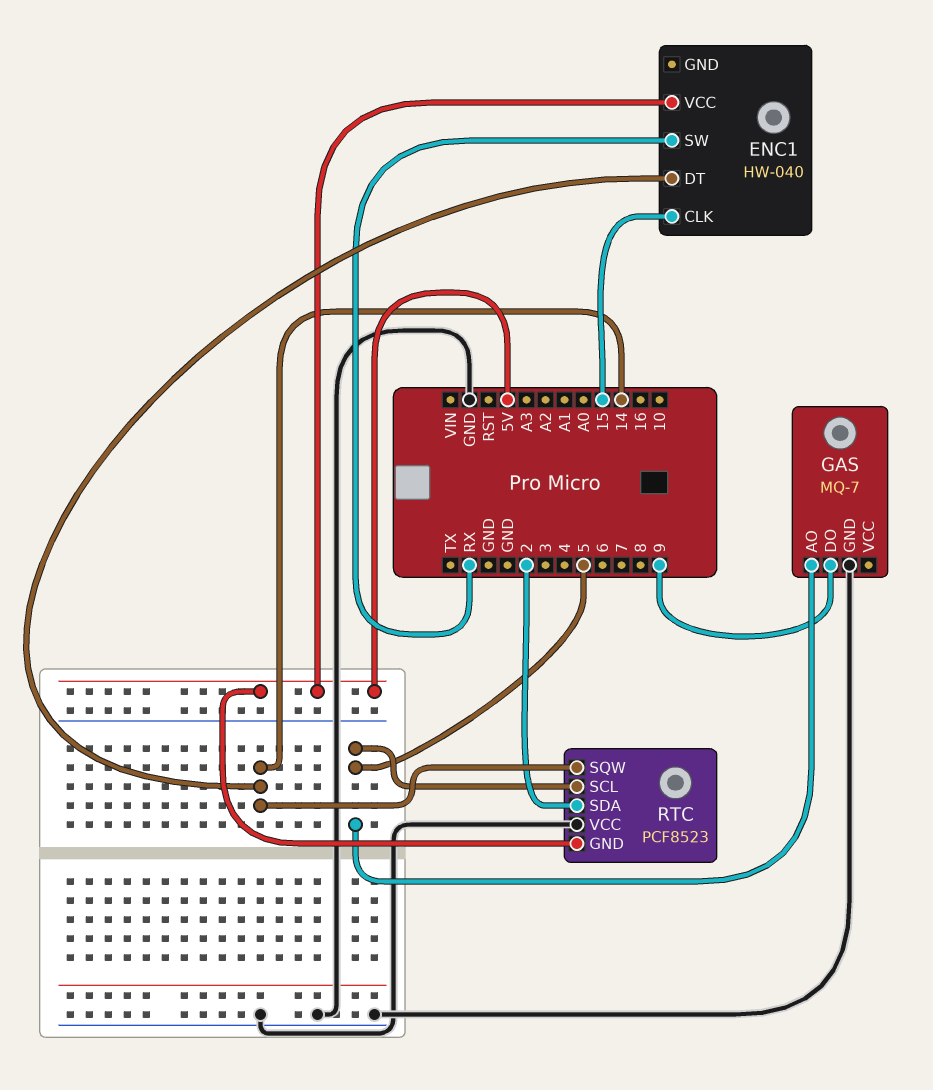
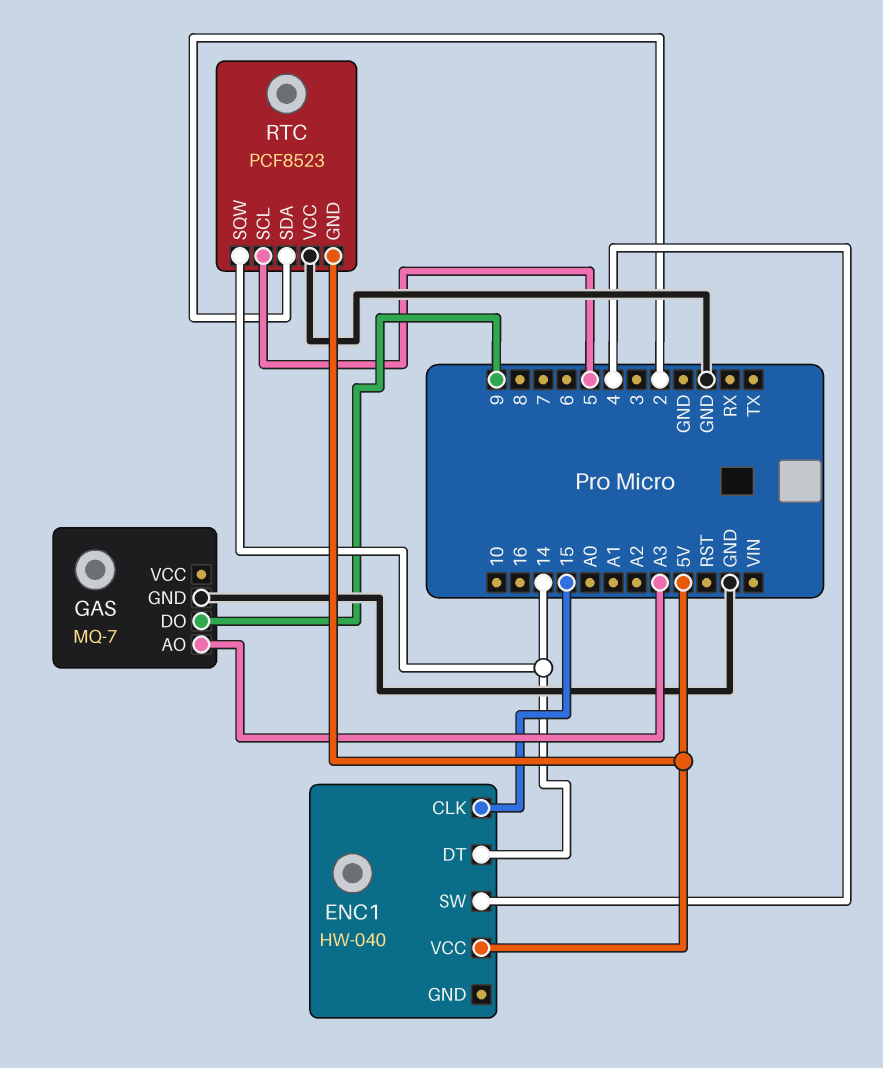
ENC1 pin SW: RX -> 4
GAS pin AO: 5 -> A3

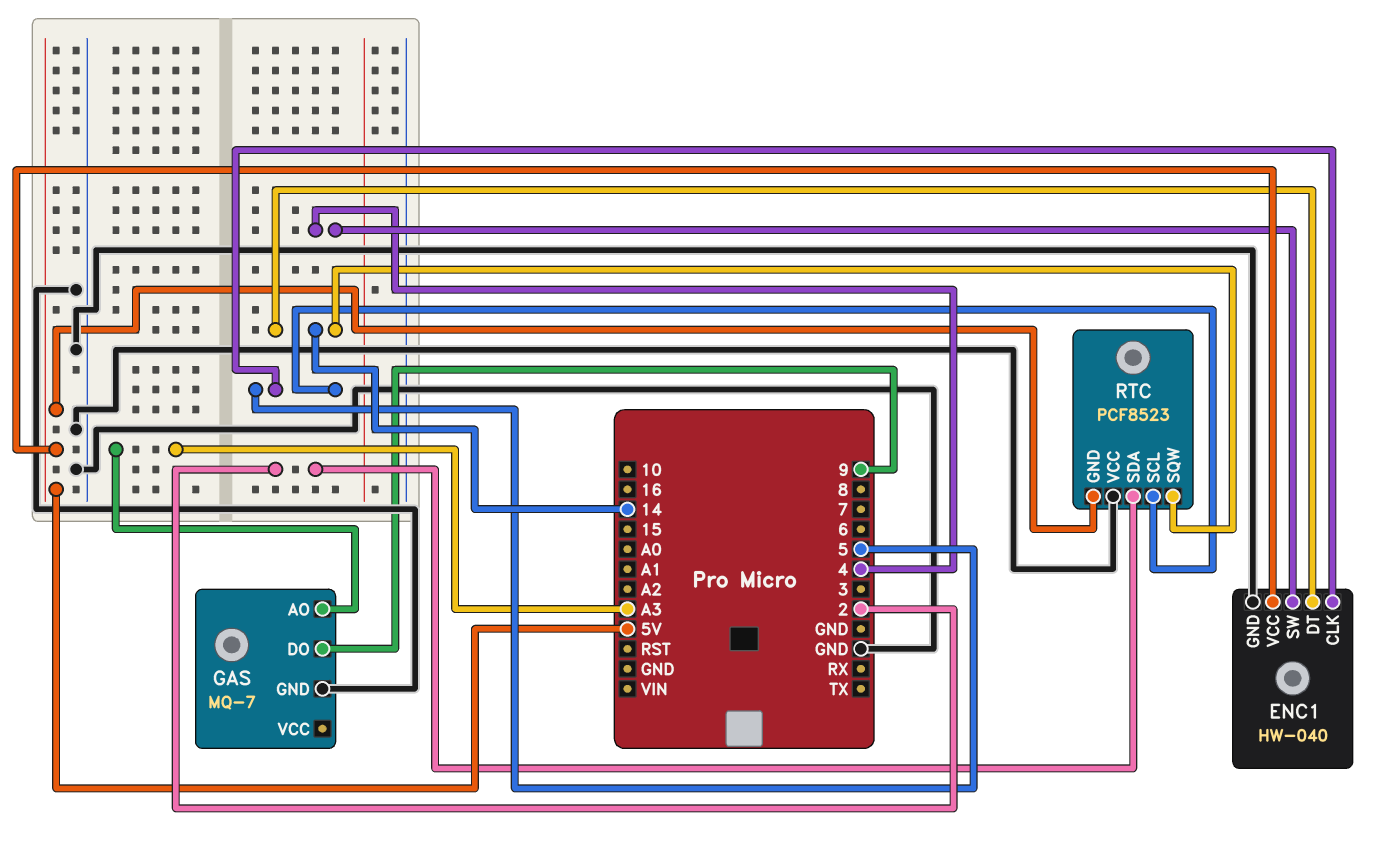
ENC1 pin CLK: 15 -> 5
ENC1 pin GND: none -> GND

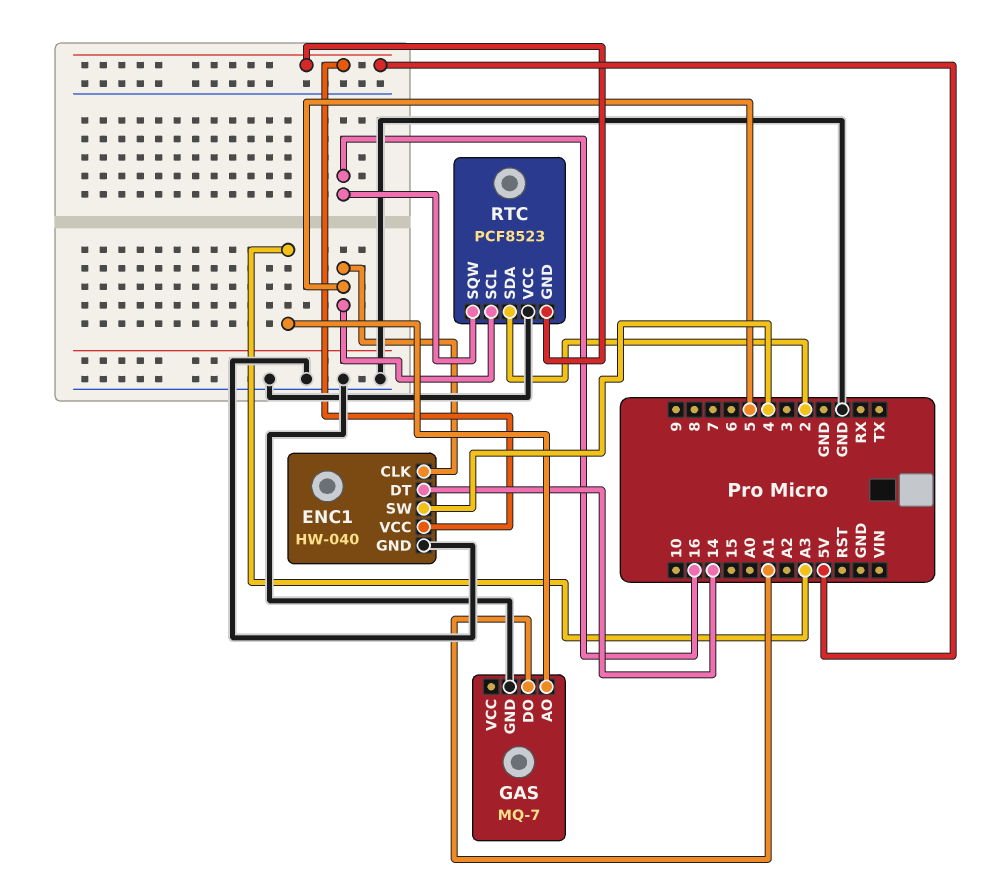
GAS pin DO: 9 -> A1
RTC pin SQW: 14 -> 16

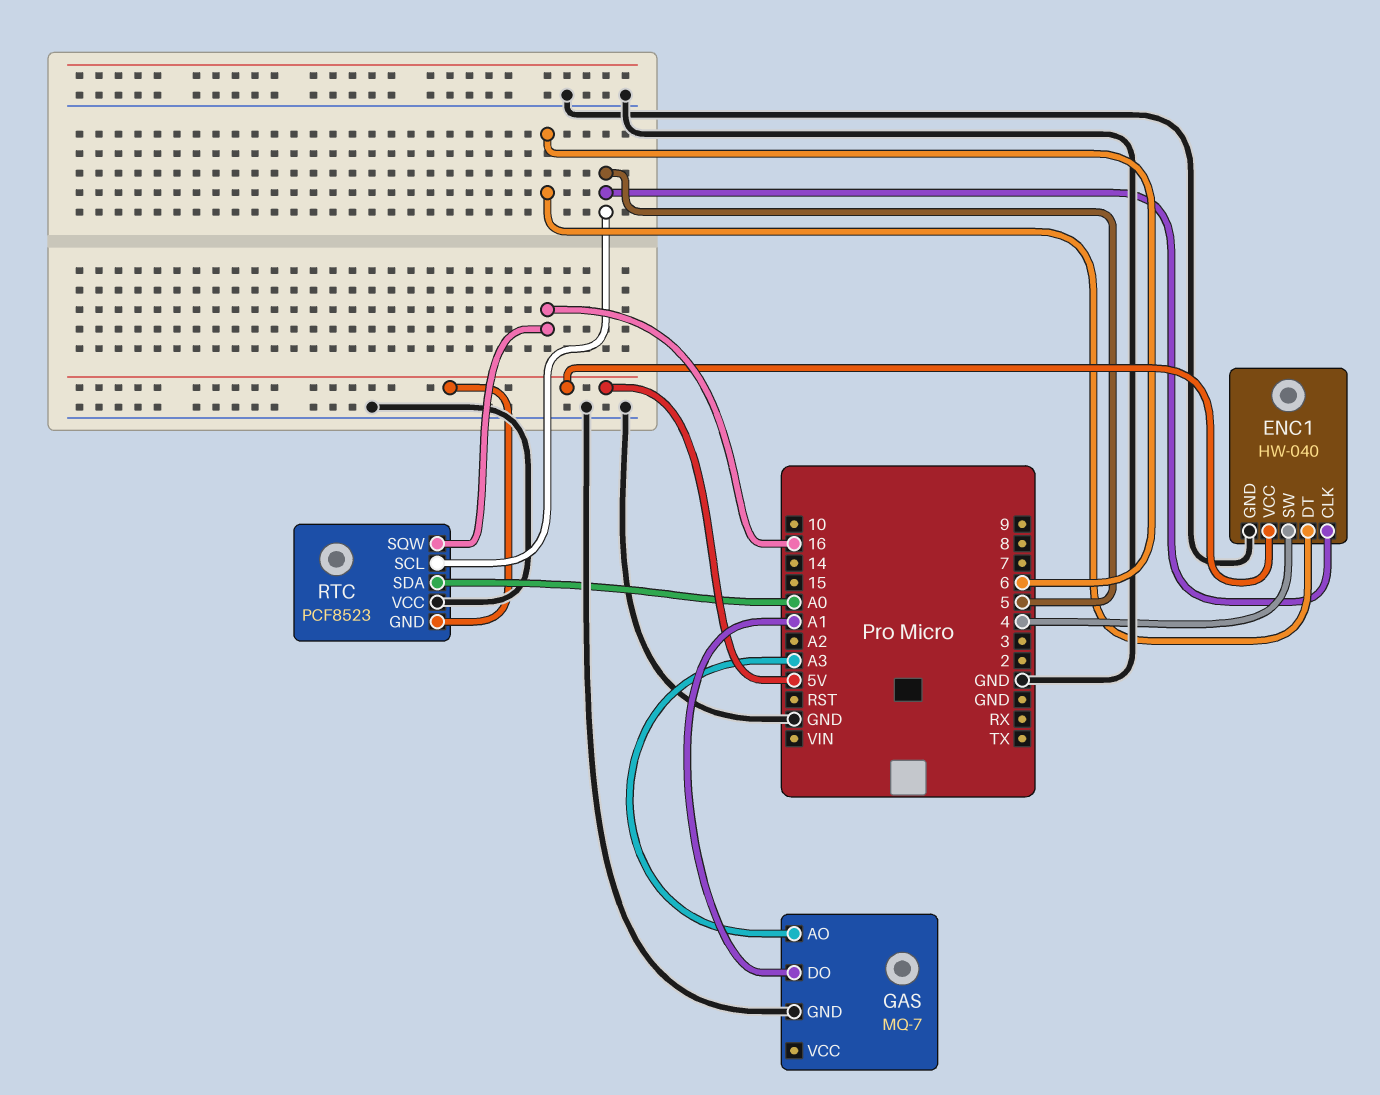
ENC1 pin DT: 14 -> 6
RTC pin SDA: 2 -> A0

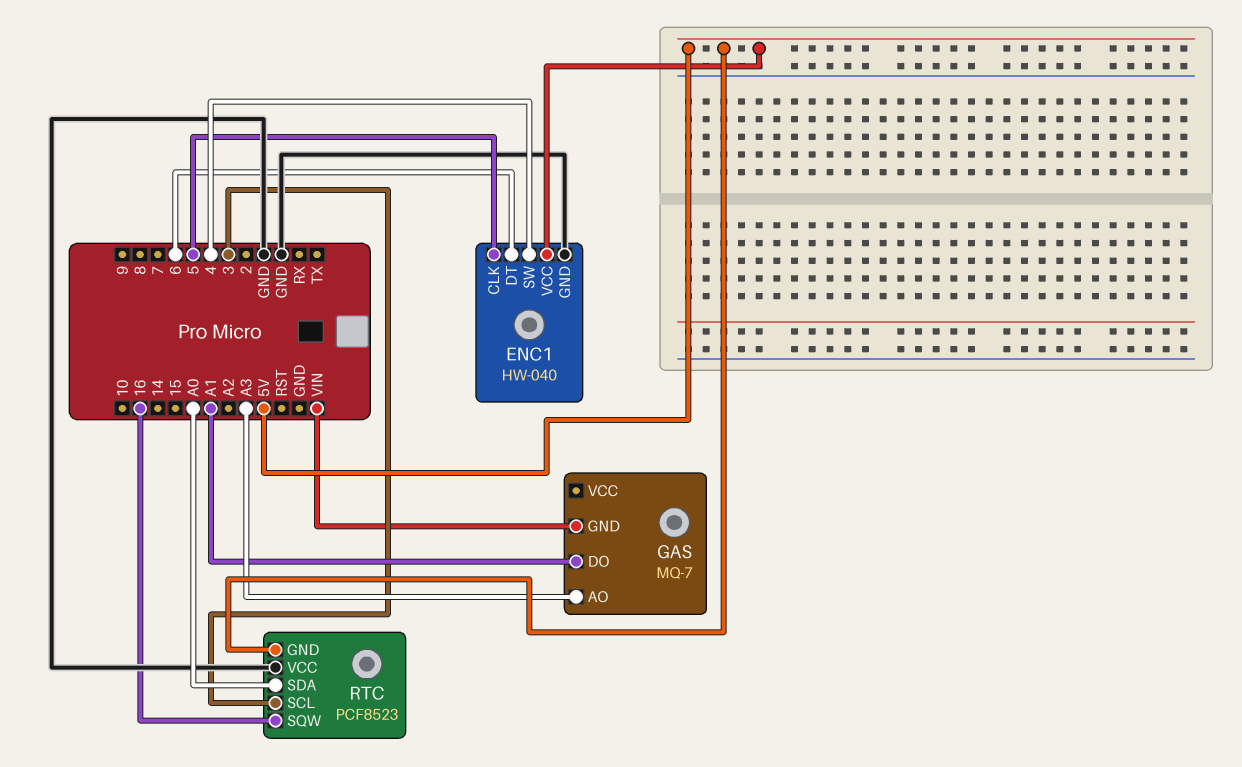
GAS pin GND: GND -> VIN
RTC pin SCL: 5 -> 3

